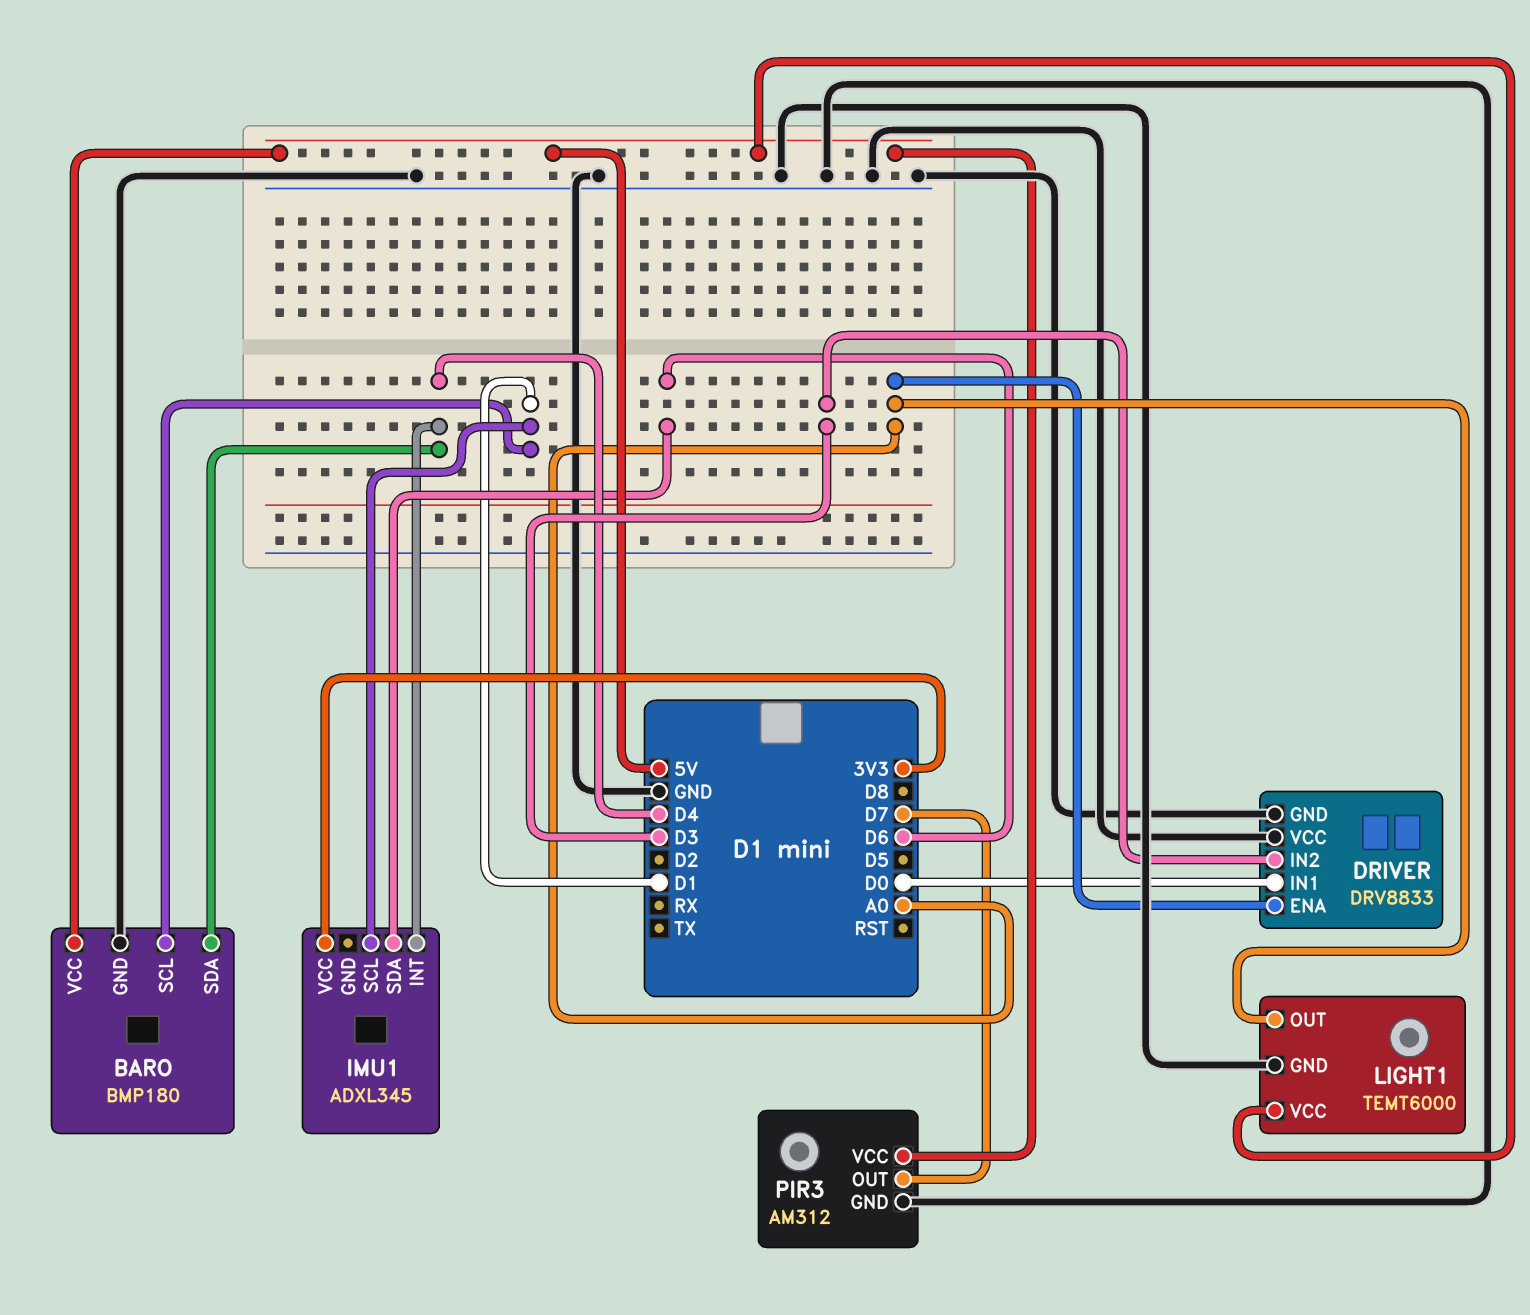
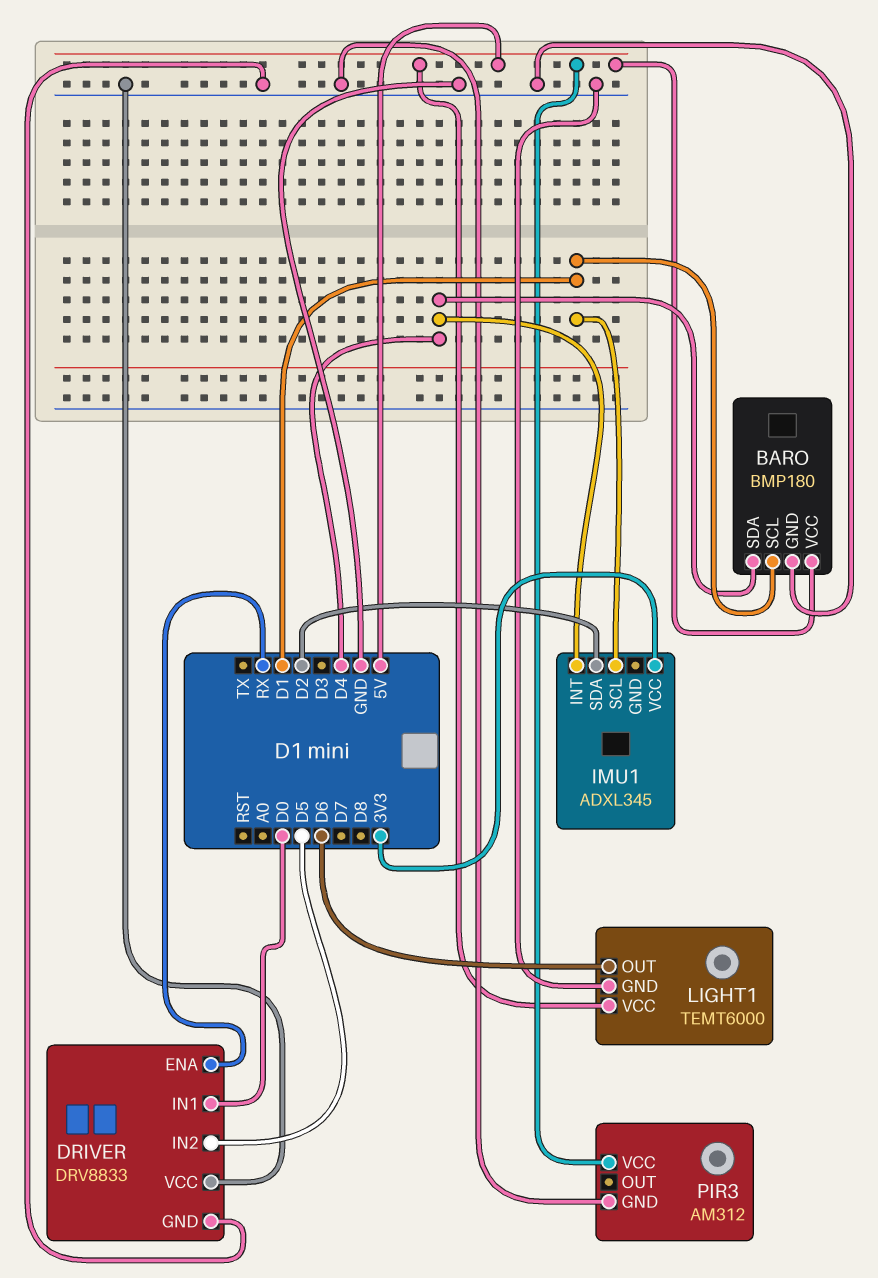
DRIVER pin ENA: A0 -> RX
DRIVER pin IN2: D3 -> D5
IMU1 pin SDA: D6 -> D2
LIGHT1 pin OUT: A0 -> D6
PIR3 pin OUT: D7 -> none

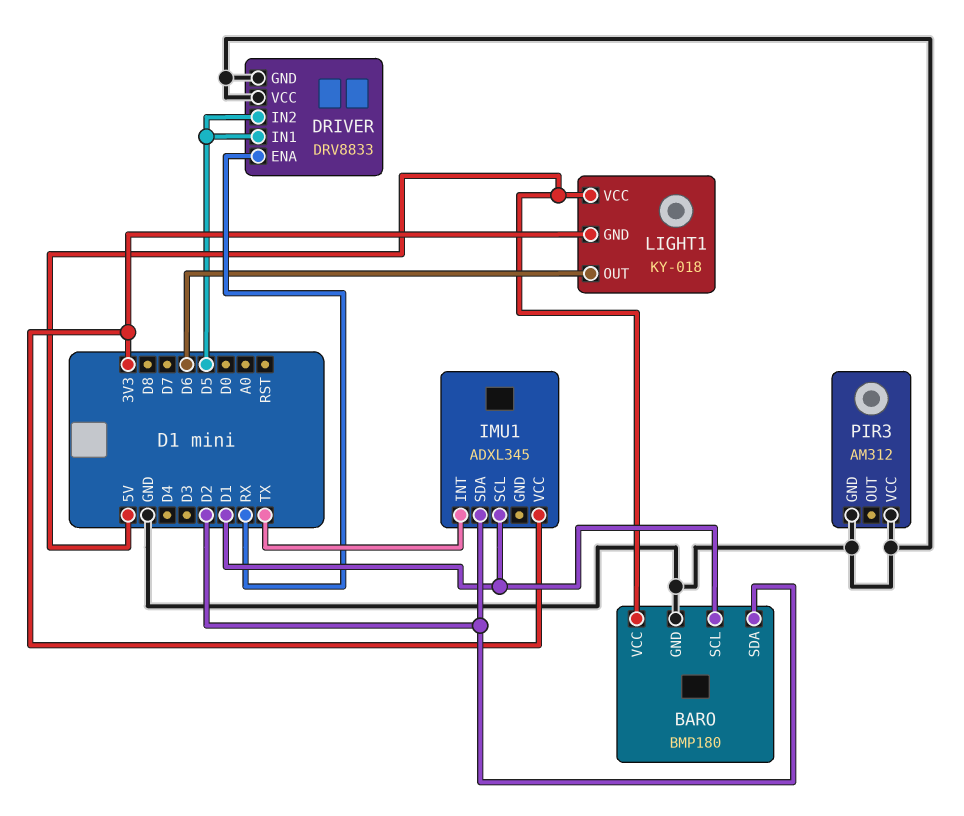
BARO pin SDA: D4 -> D2
DRIVER pin IN1: D0 -> D5
IMU1 pin INT: D4 -> TX
LIGHT1: TEMT6000 -> KY-018
LIGHT1 pin GND: GND -> 3V3
PIR3 pin VCC: 5V -> GND

